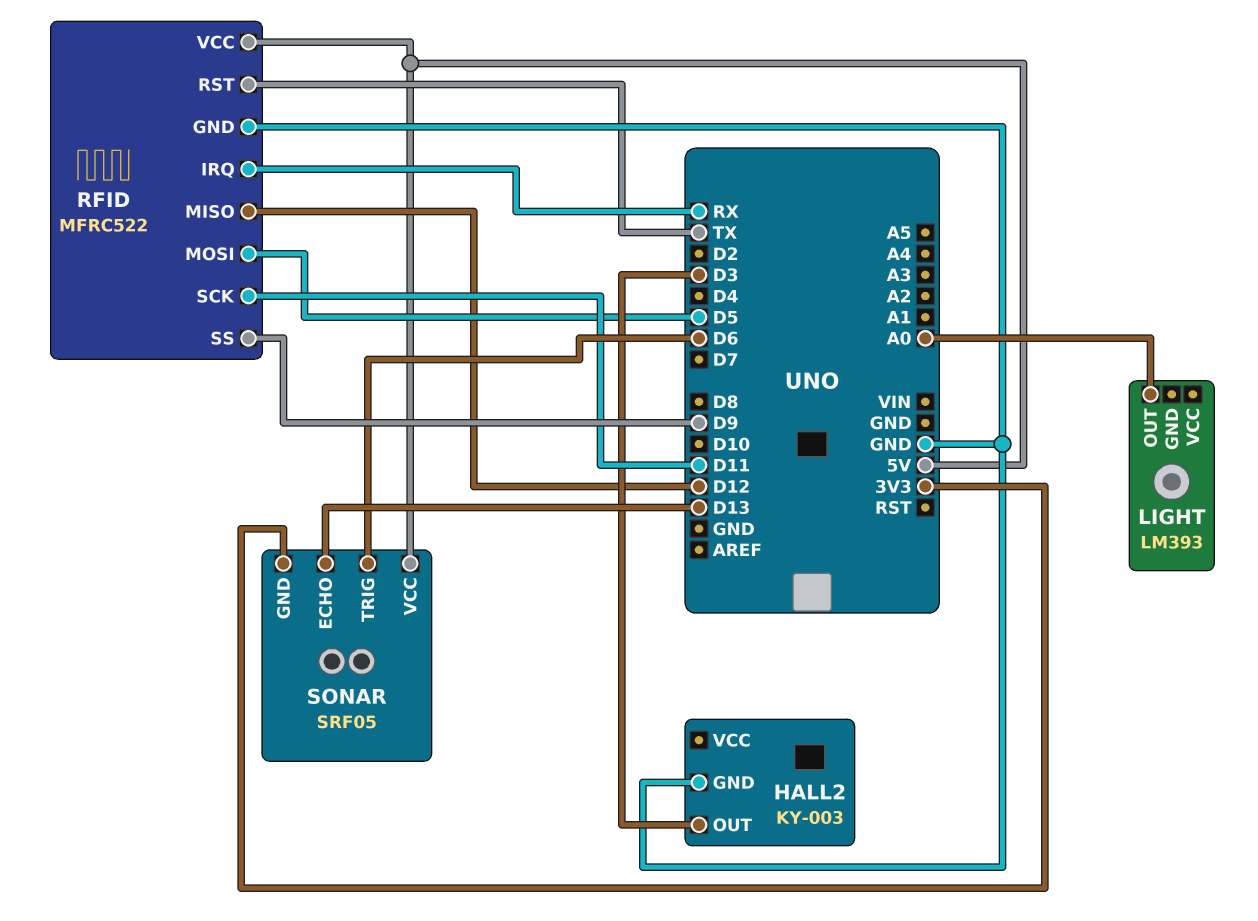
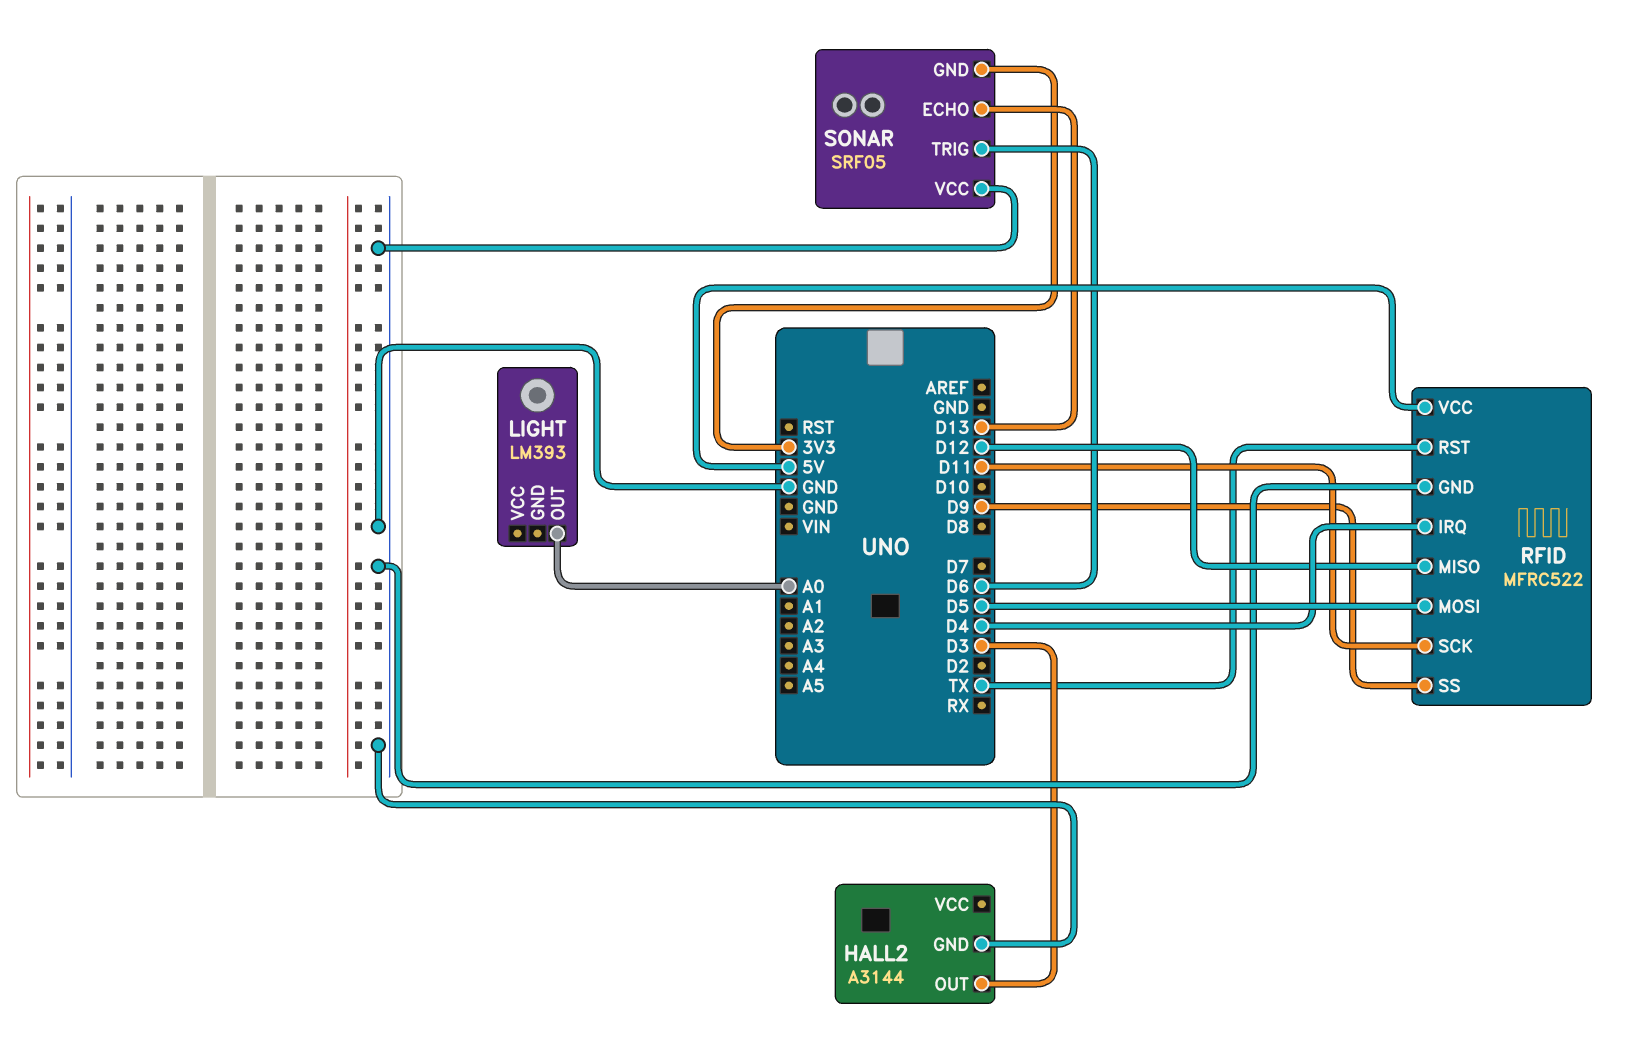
HALL2: KY-003 -> A3144
RFID pin IRQ: RX -> D4
SONAR pin VCC: 5V -> GND

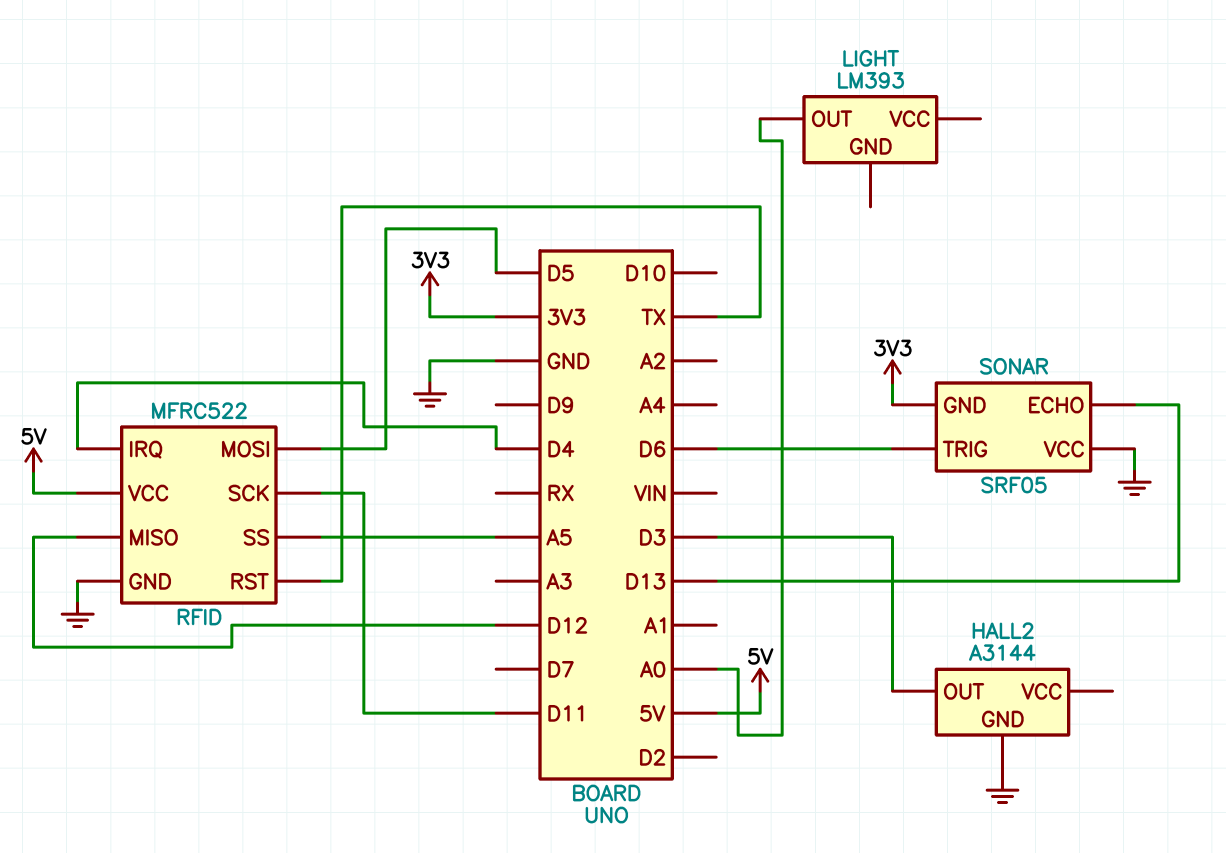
RFID pin SS: D9 -> A5

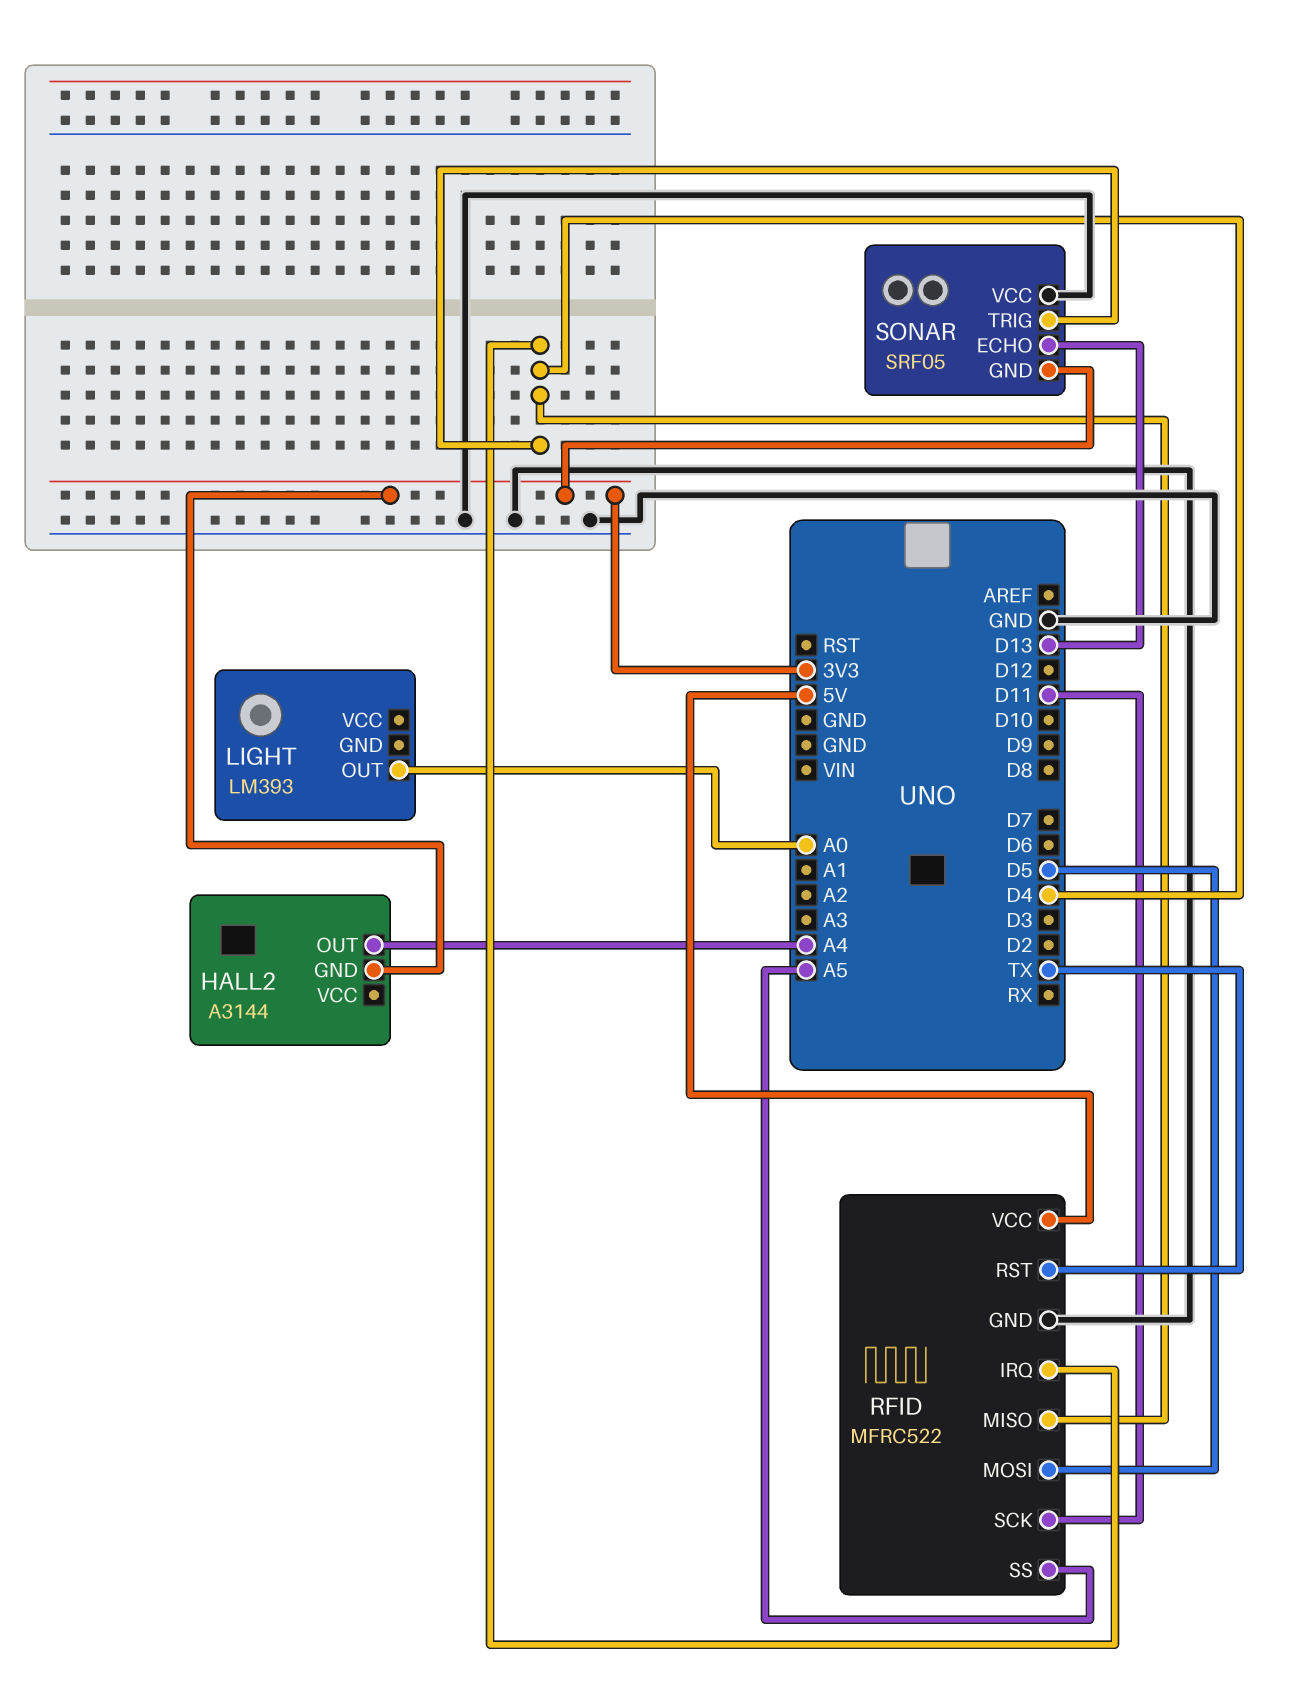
HALL2 pin GND: GND -> 3V3
HALL2 pin OUT: D3 -> A4
RFID pin MISO: D12 -> D4
SONAR pin TRIG: D6 -> D4

